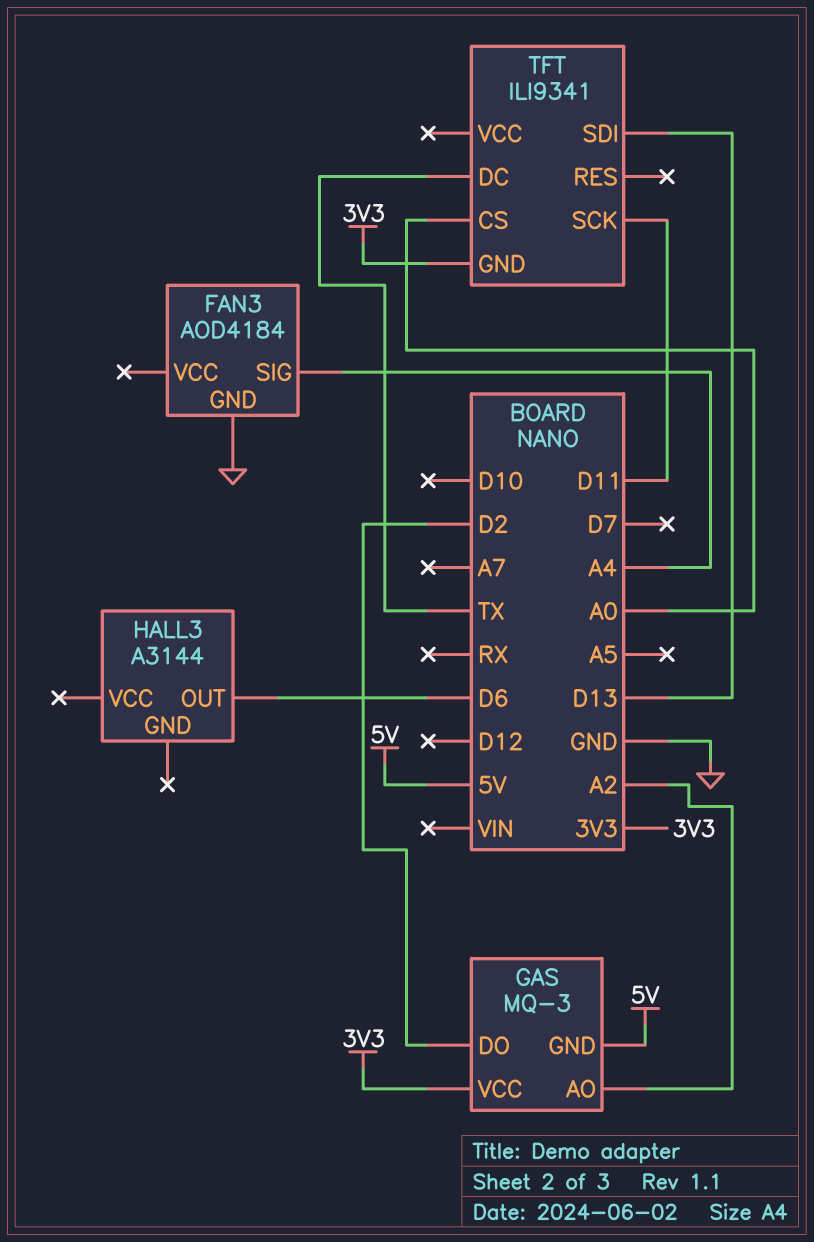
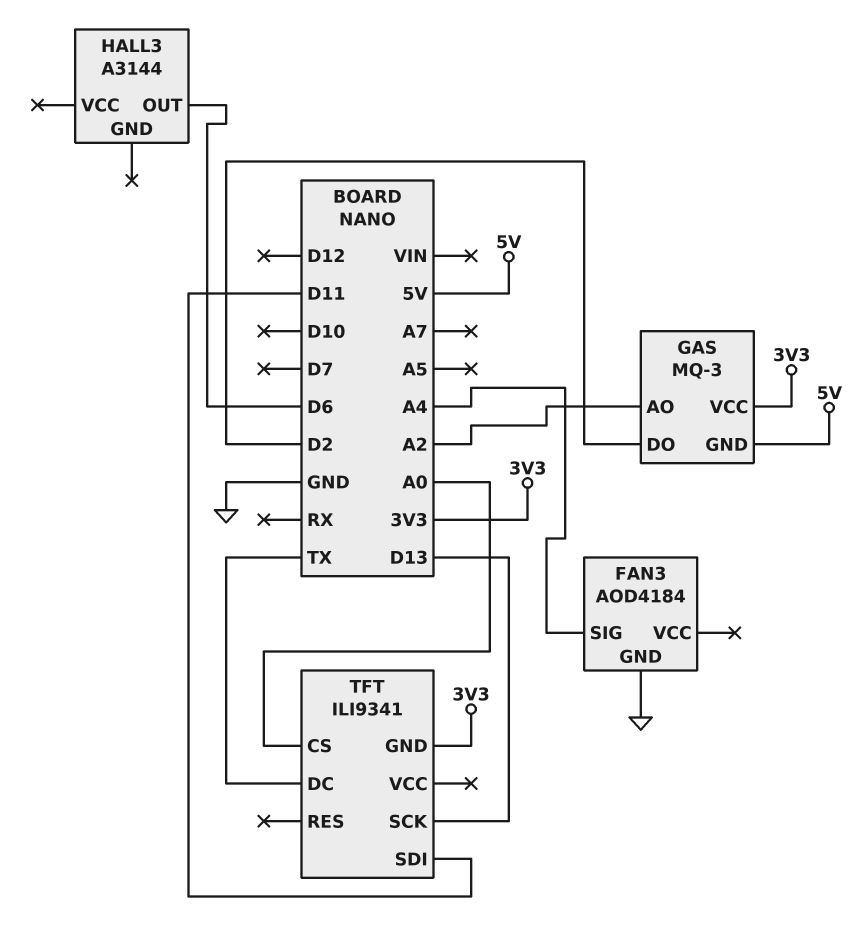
TFT pin SCK: D11 -> D13
TFT pin SDI: D13 -> D11

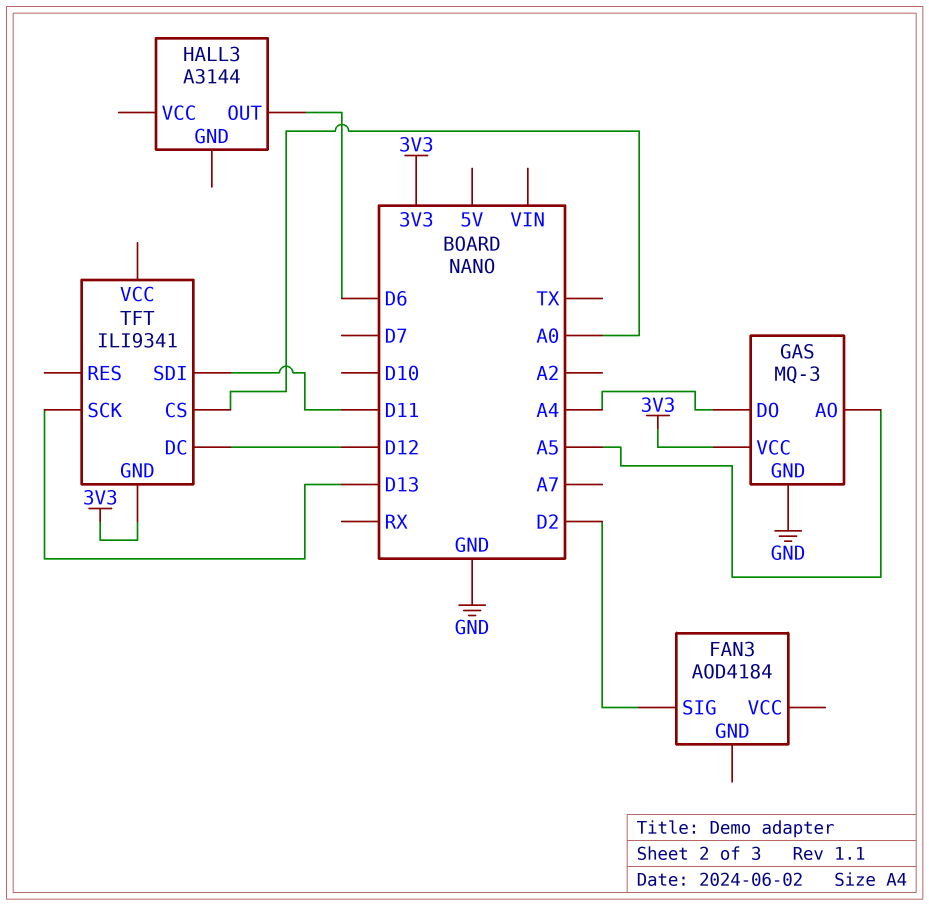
FAN3 pin GND: GND -> none
FAN3 pin SIG: A4 -> D2
GAS pin AO: A2 -> A5
GAS pin DO: D2 -> A4
GAS pin GND: 5V -> GND
TFT pin DC: TX -> D12

